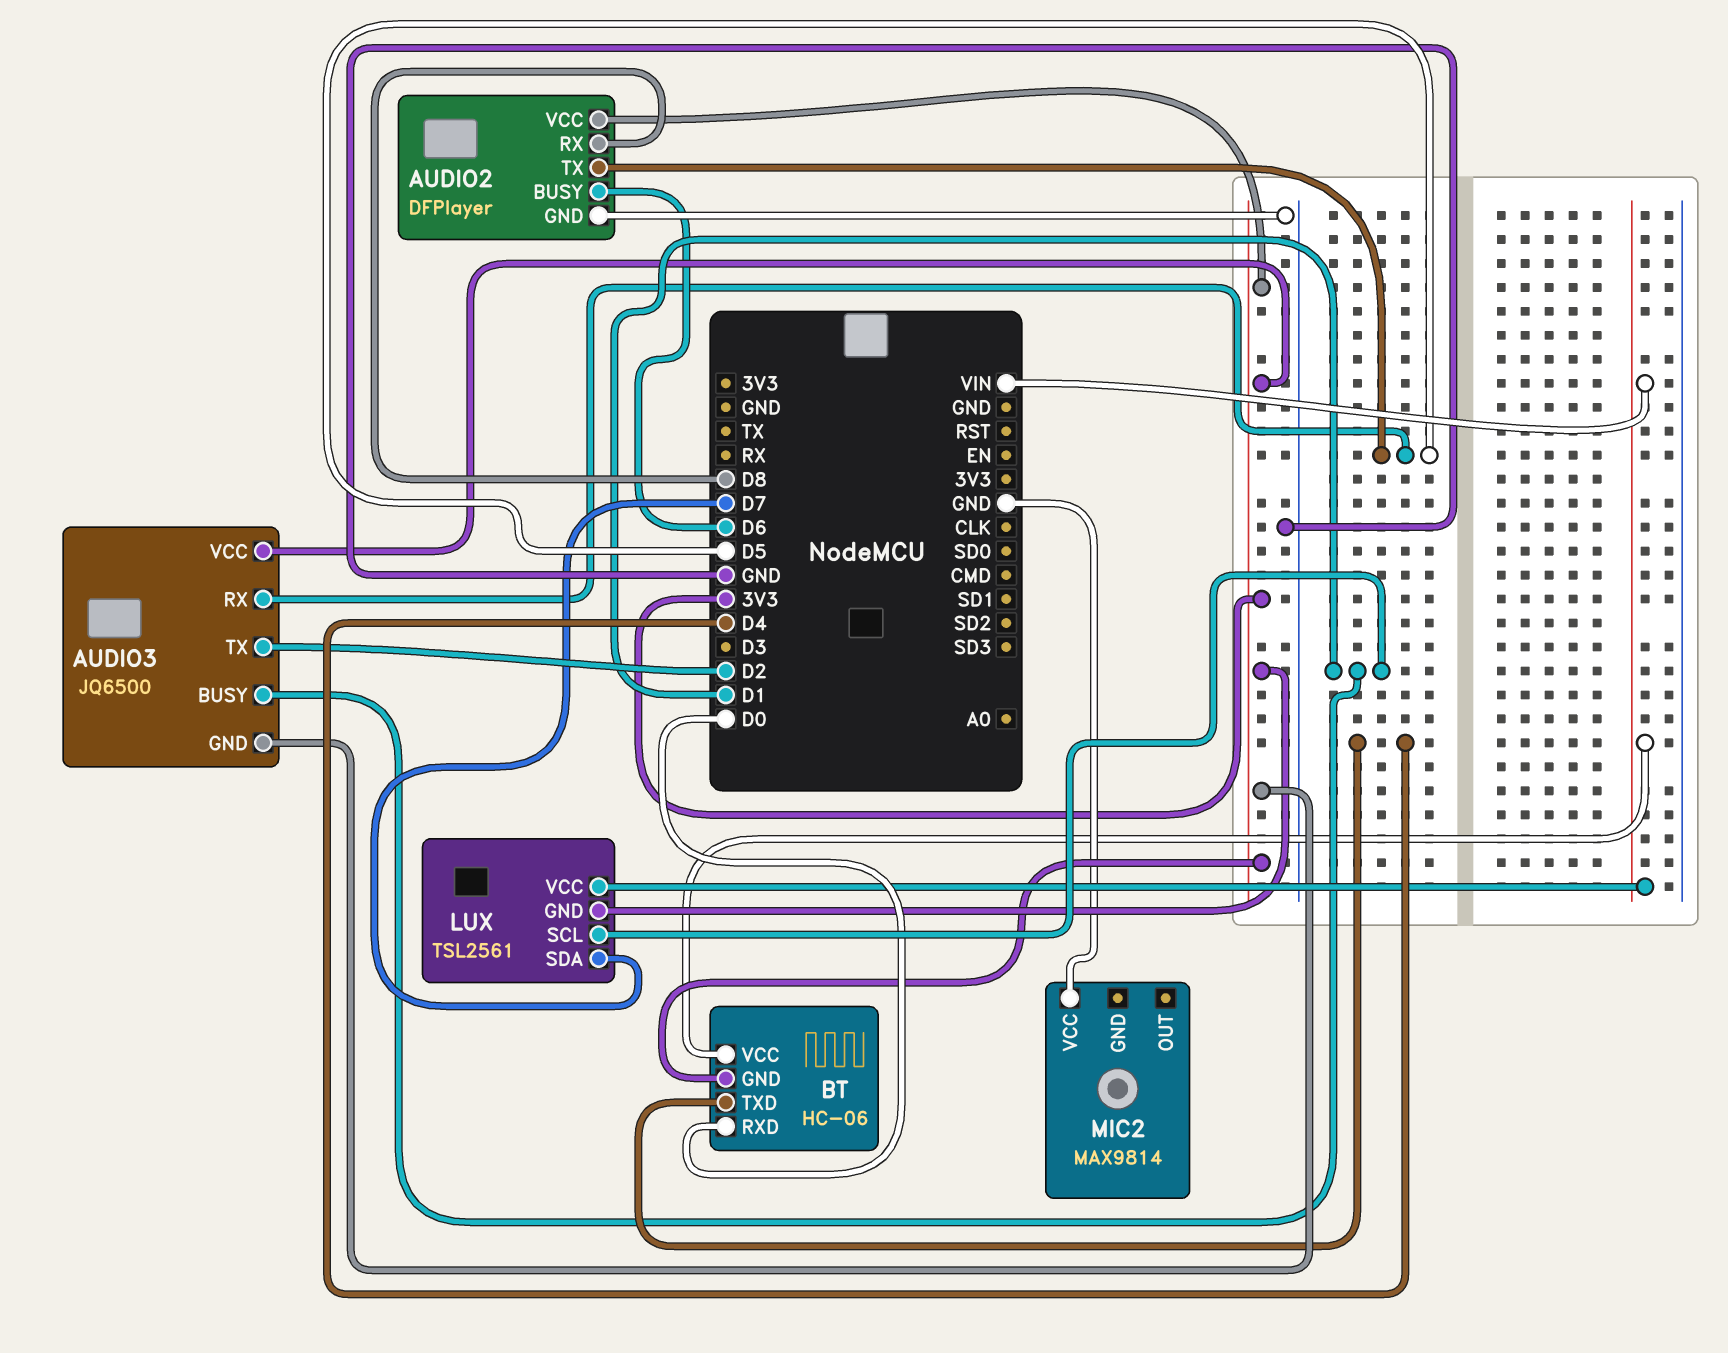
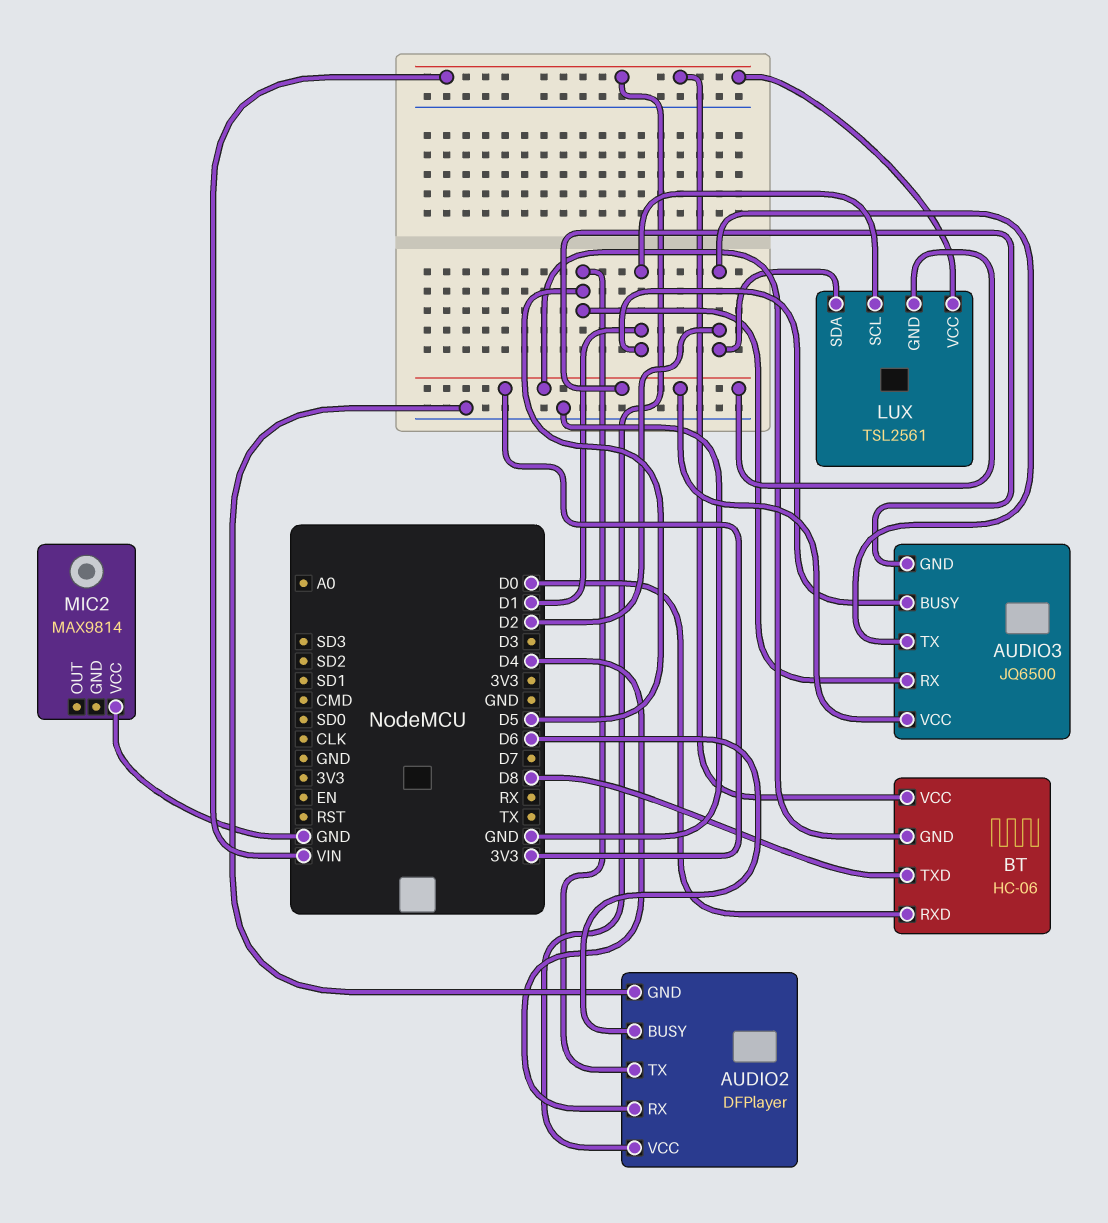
AUDIO2 pin RX: D8 -> D4
AUDIO2 pin VCC: 3V3 -> VIN
BT pin TXD: D4 -> D8
LUX pin SDA: D7 -> D2

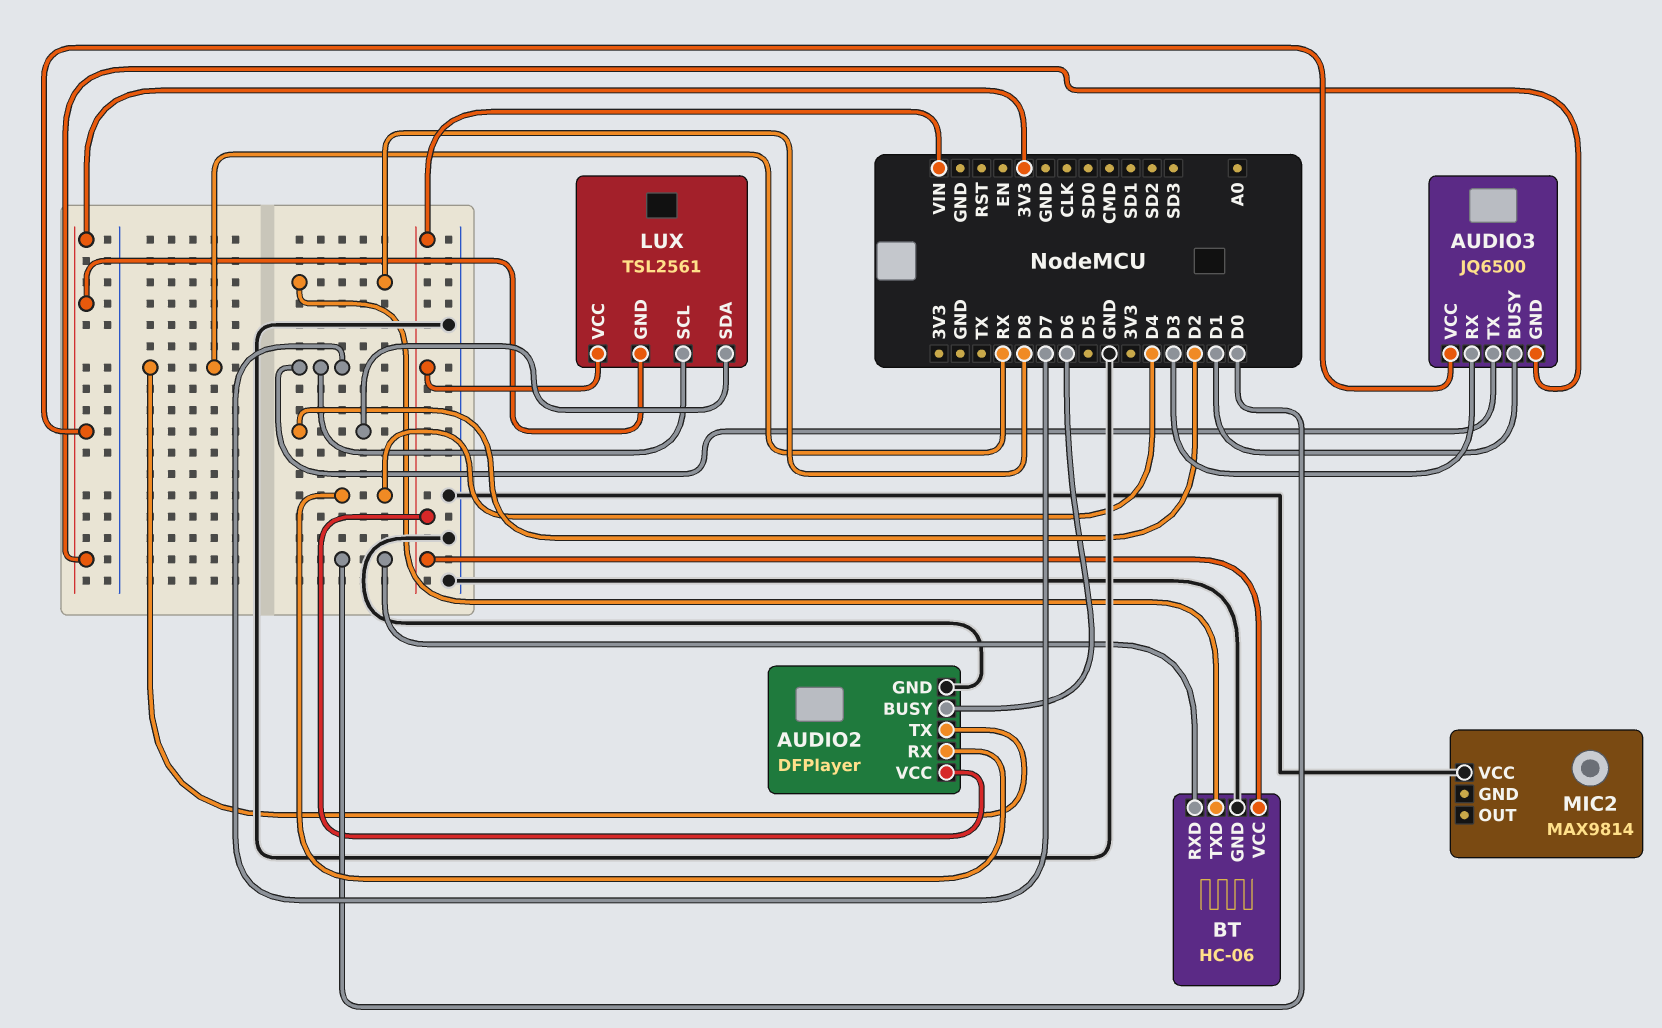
AUDIO2 pin TX: D5 -> RX
AUDIO3 pin RX: D5 -> D3
AUDIO3 pin TX: D2 -> D7
BT pin GND: 3V3 -> GND
LUX pin SCL: D1 -> D7

